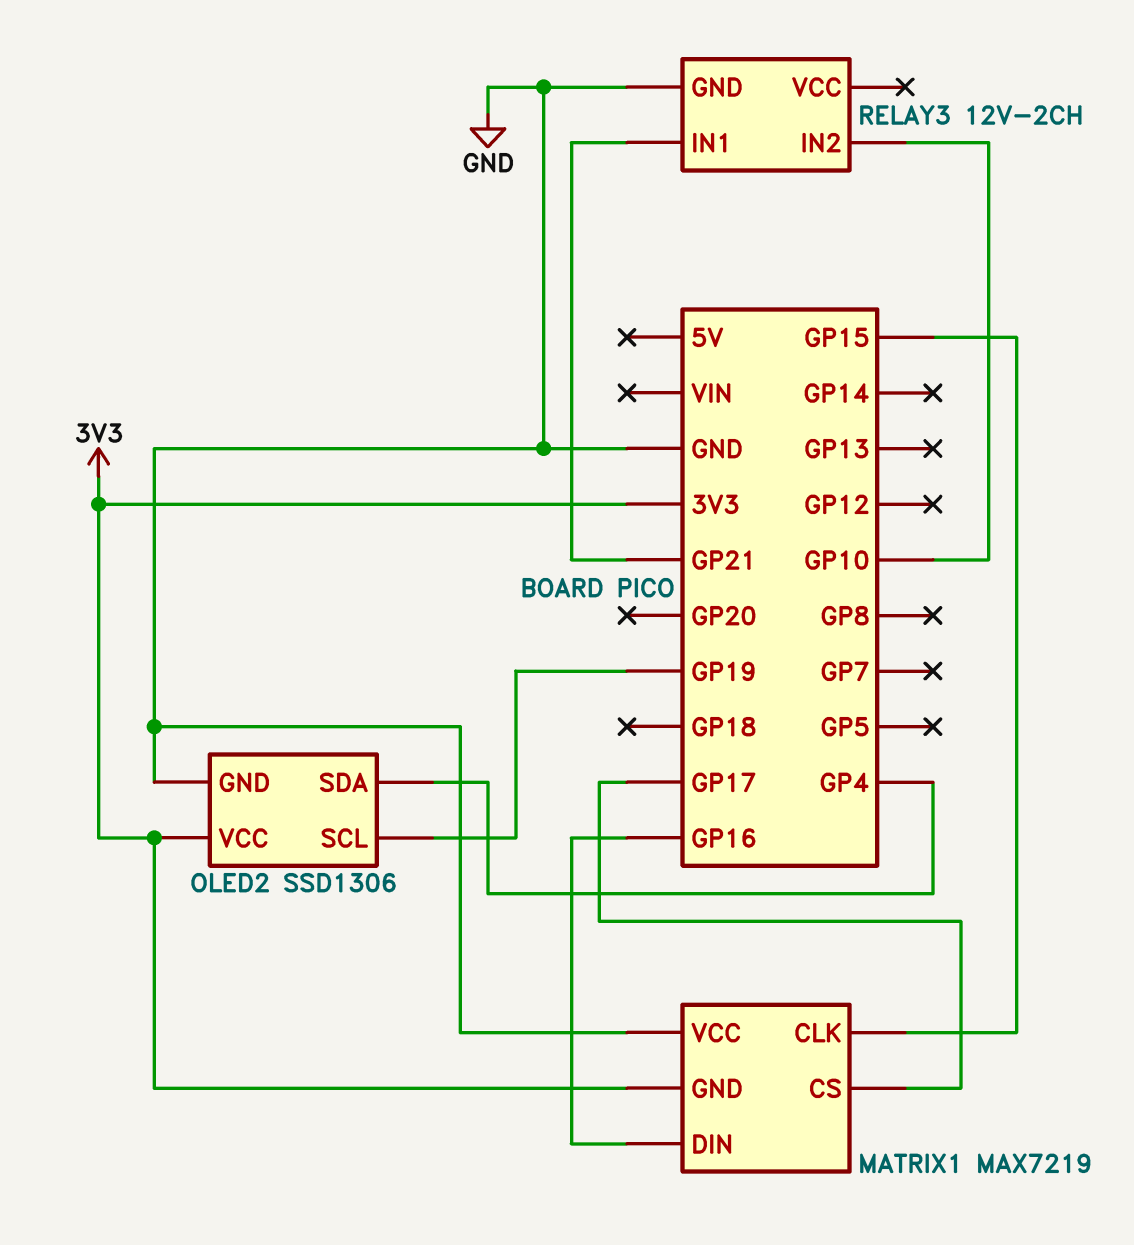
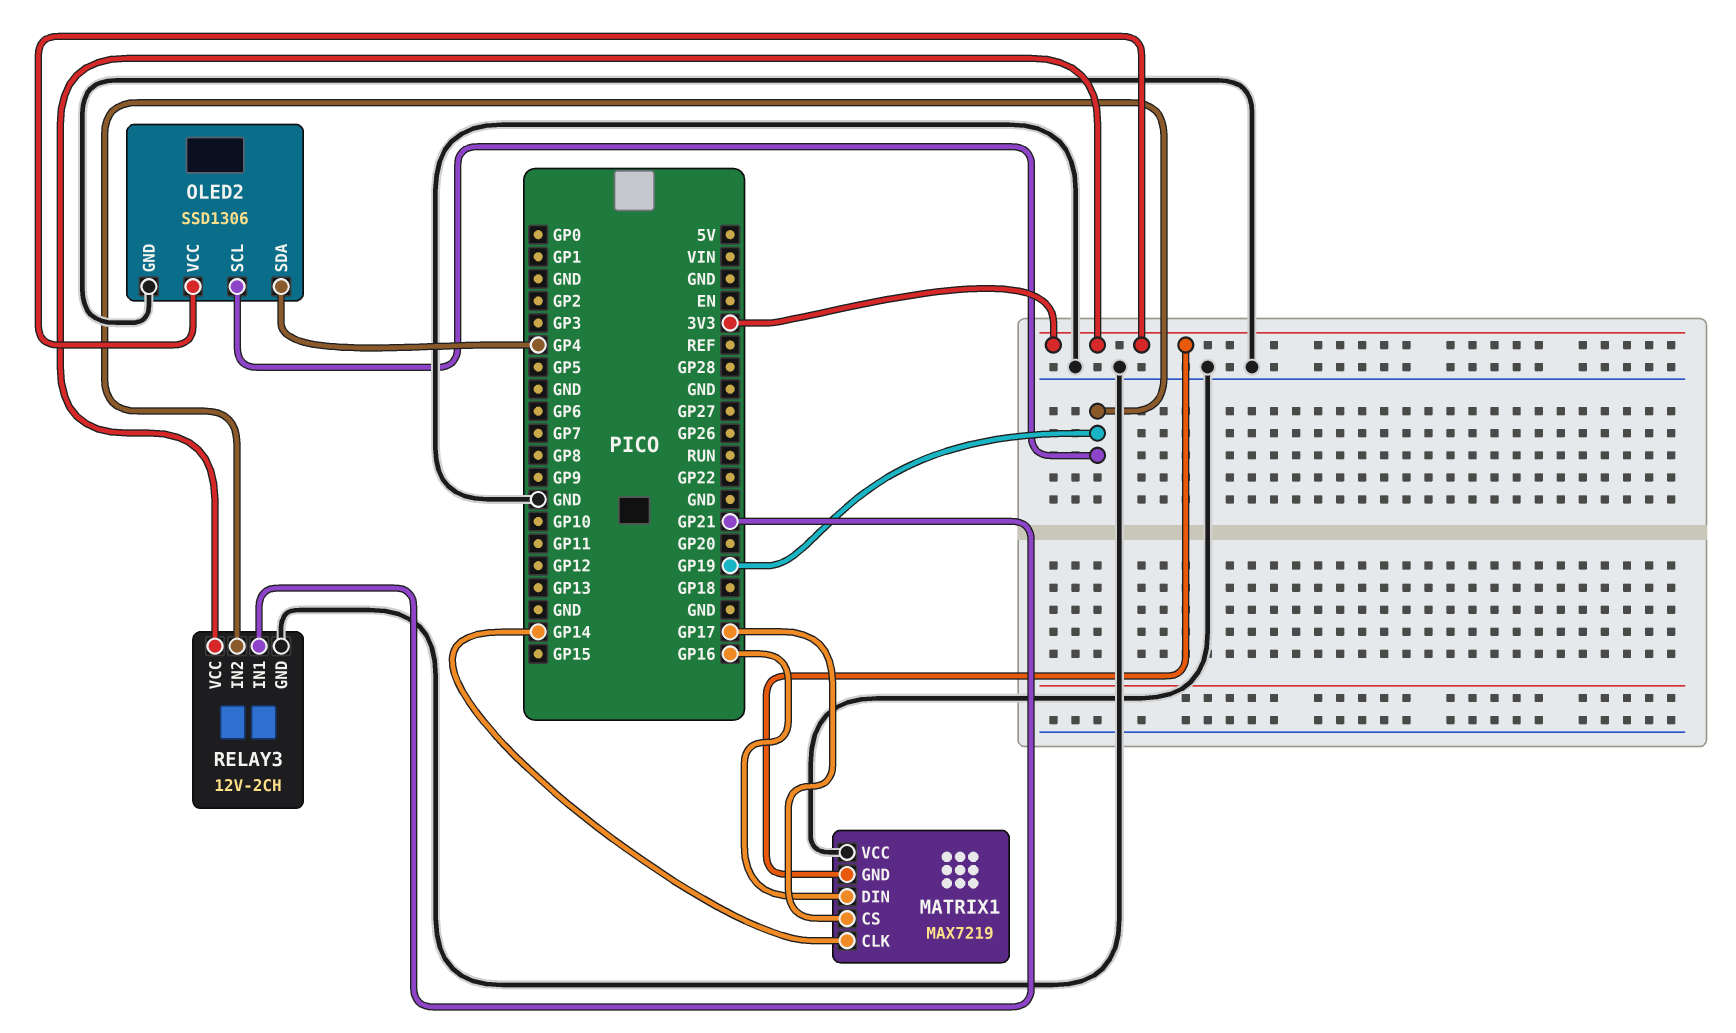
MATRIX1 pin CLK: GP15 -> GP14
RELAY3 pin IN2: GP10 -> GP19
RELAY3 pin VCC: none -> 3V3

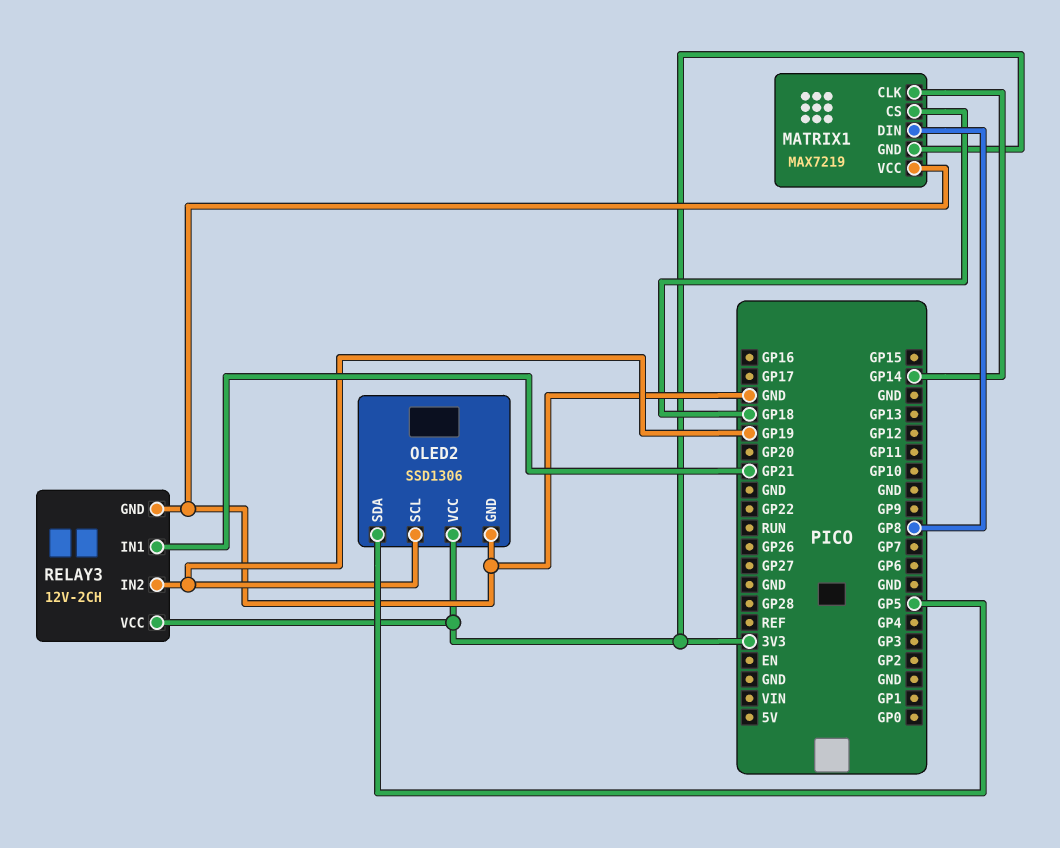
MATRIX1 pin CS: GP17 -> GP18
MATRIX1 pin DIN: GP16 -> GP8
OLED2 pin SDA: GP4 -> GP5

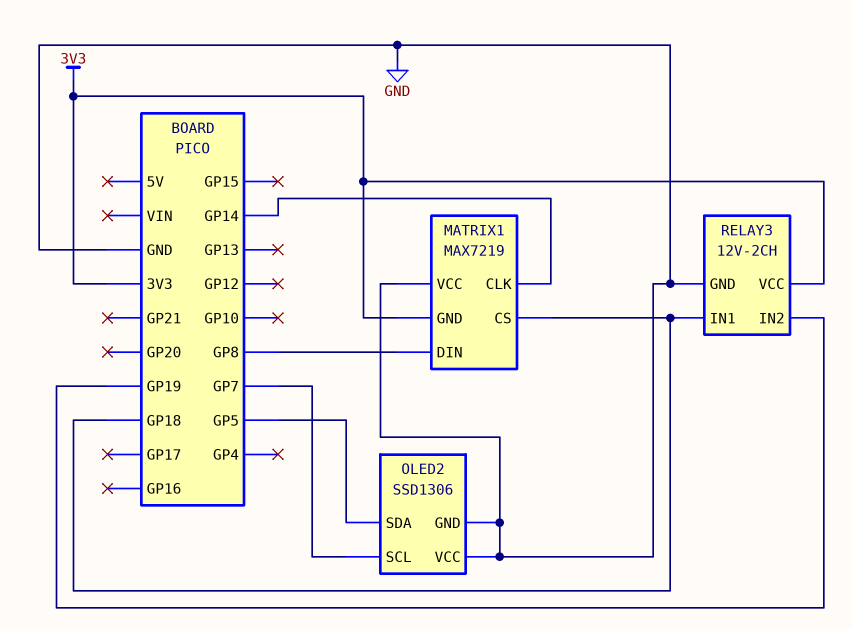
OLED2 pin SCL: GP19 -> GP7
OLED2 pin VCC: 3V3 -> GND
RELAY3 pin IN1: GP21 -> GP18

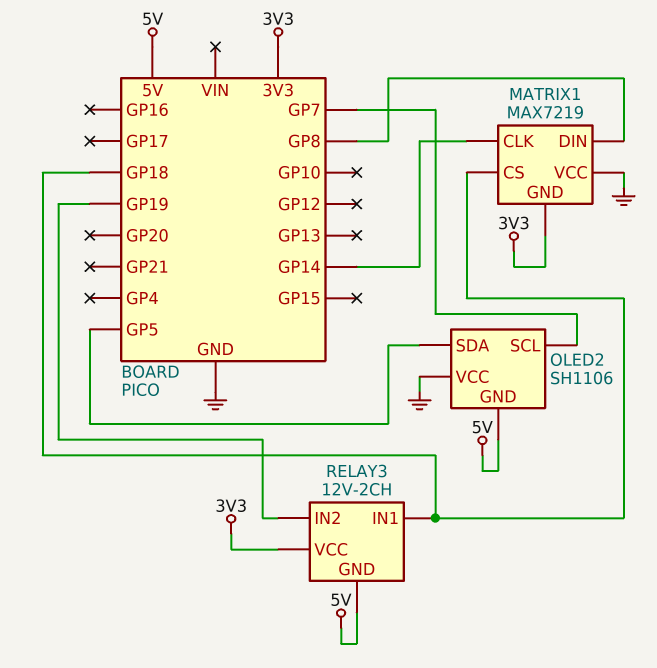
OLED2: SSD1306 -> SH1106
OLED2 pin GND: GND -> 5V
RELAY3 pin GND: GND -> 5V

